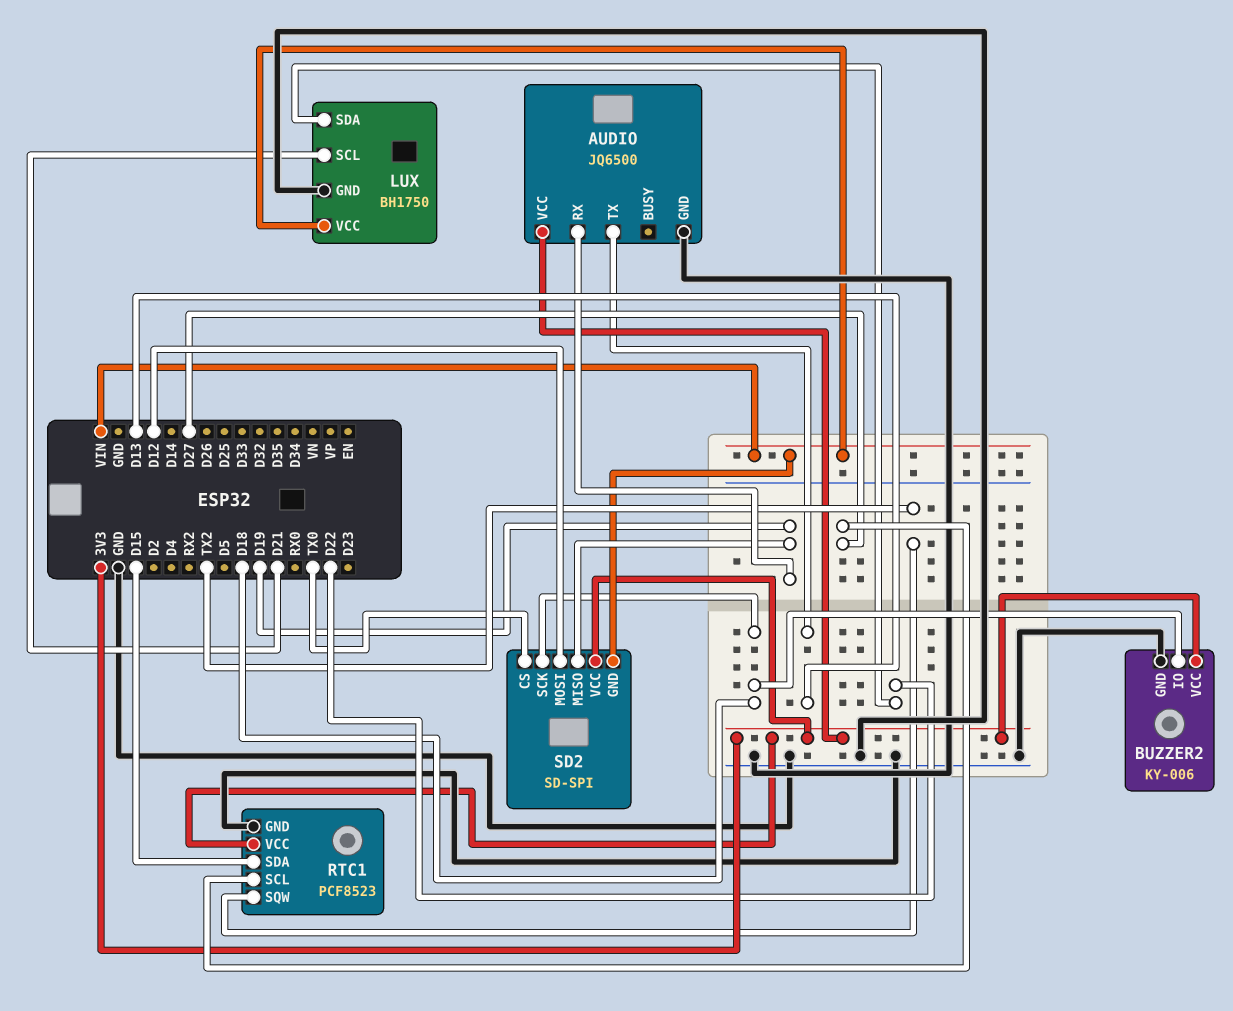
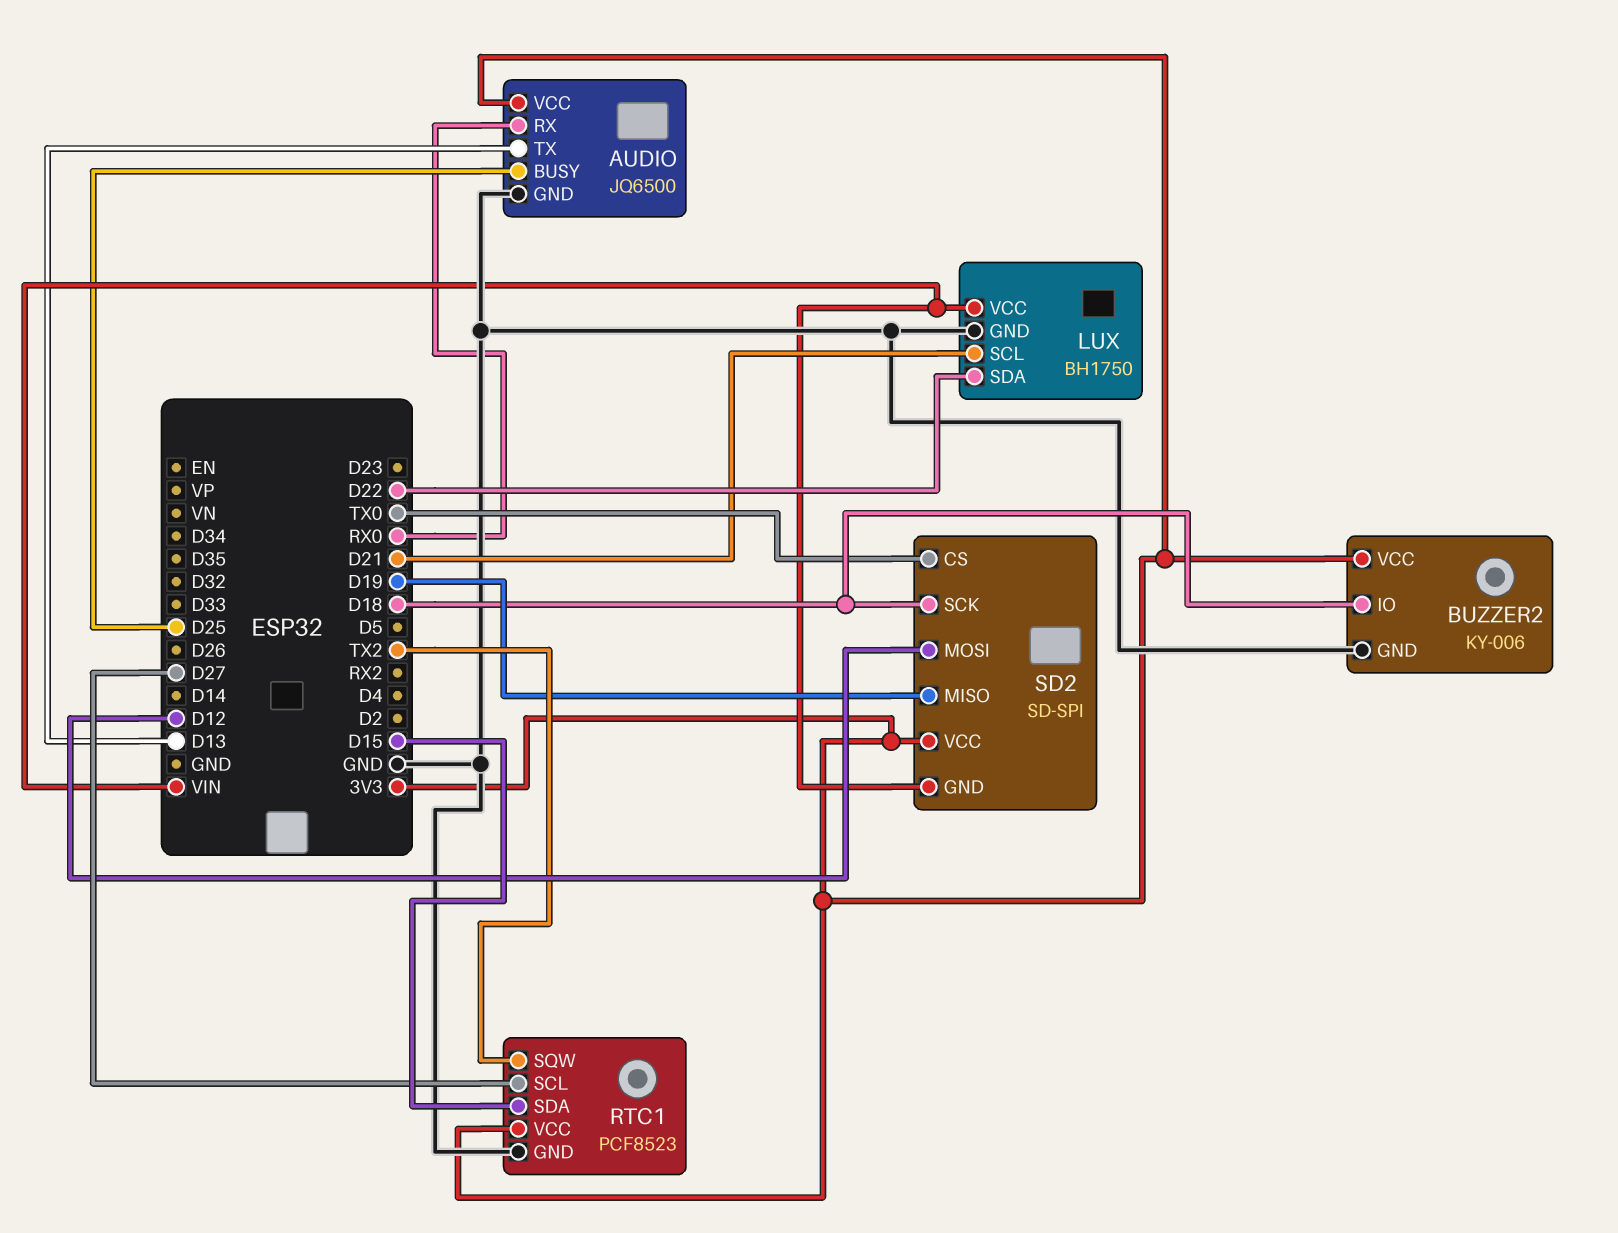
AUDIO pin BUSY: none -> D25
AUDIO pin RX: D19 -> RX0

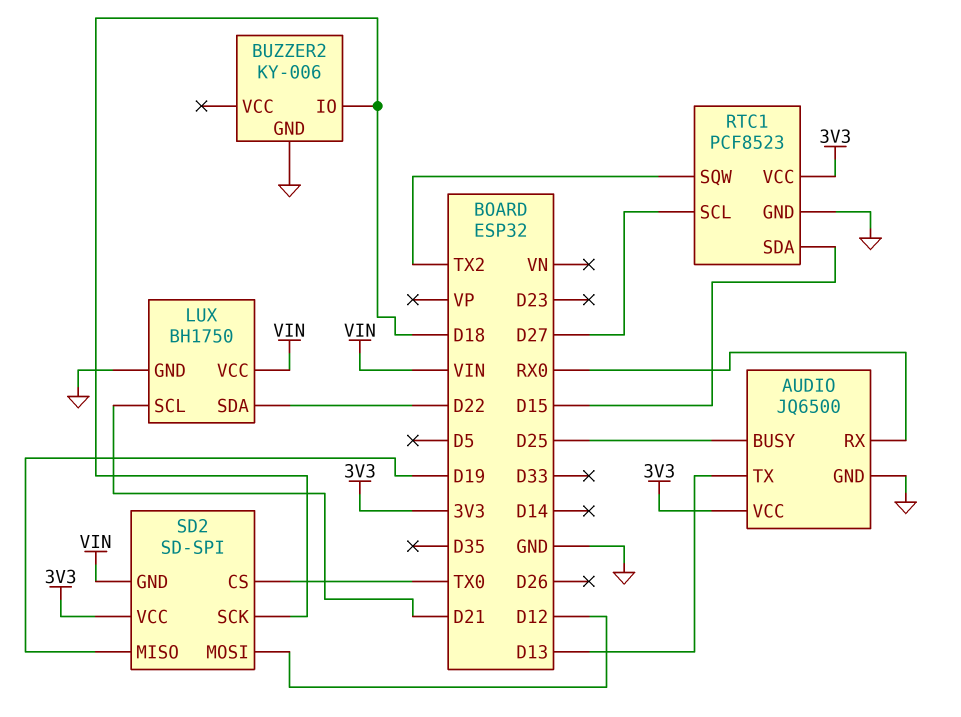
BUZZER2 pin VCC: 3V3 -> none

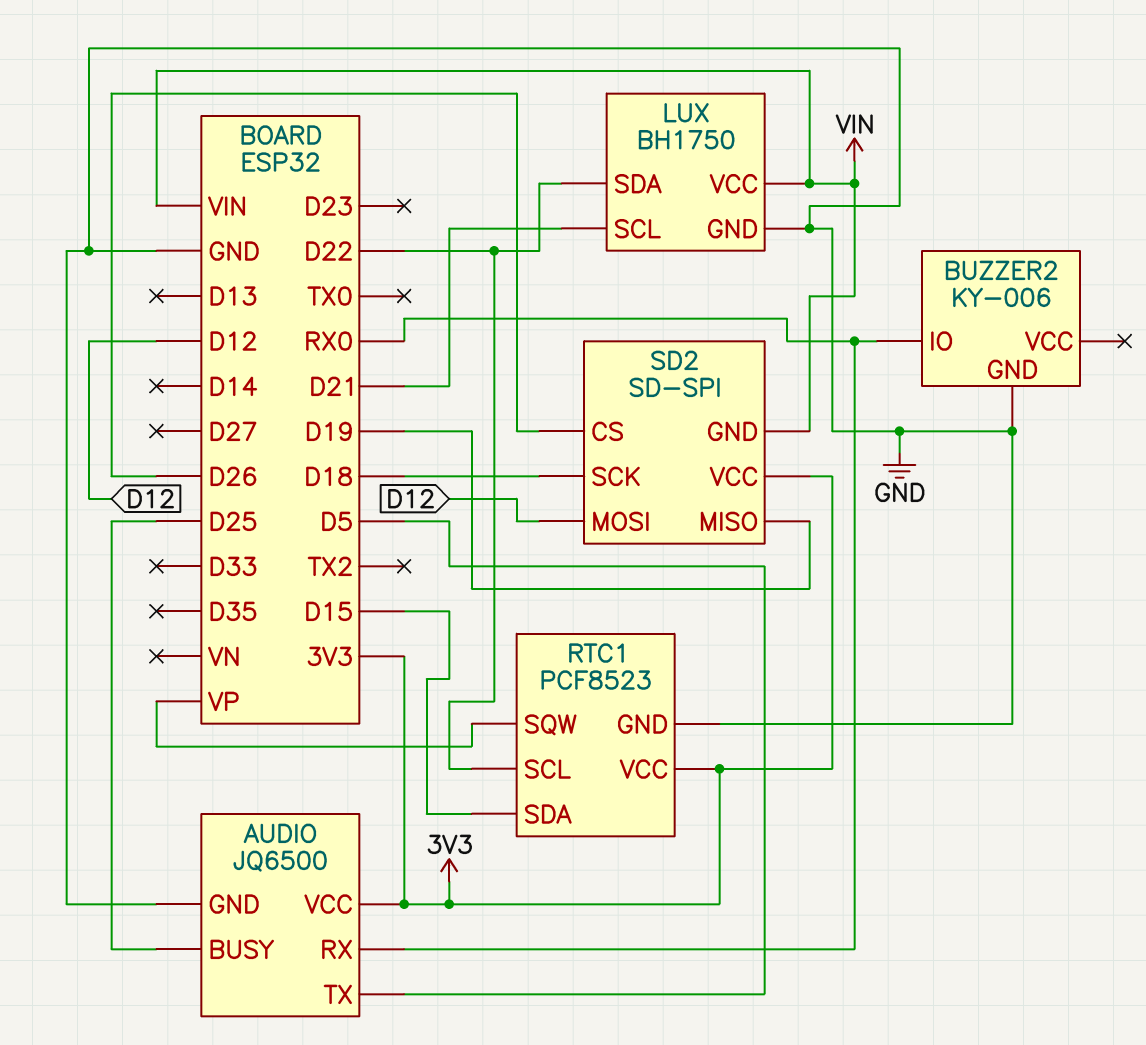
AUDIO pin TX: D13 -> D5
BUZZER2 pin IO: D18 -> RX0
RTC1 pin SCL: D27 -> D22
RTC1 pin SQW: TX2 -> VP
SD2 pin CS: TX0 -> D26

